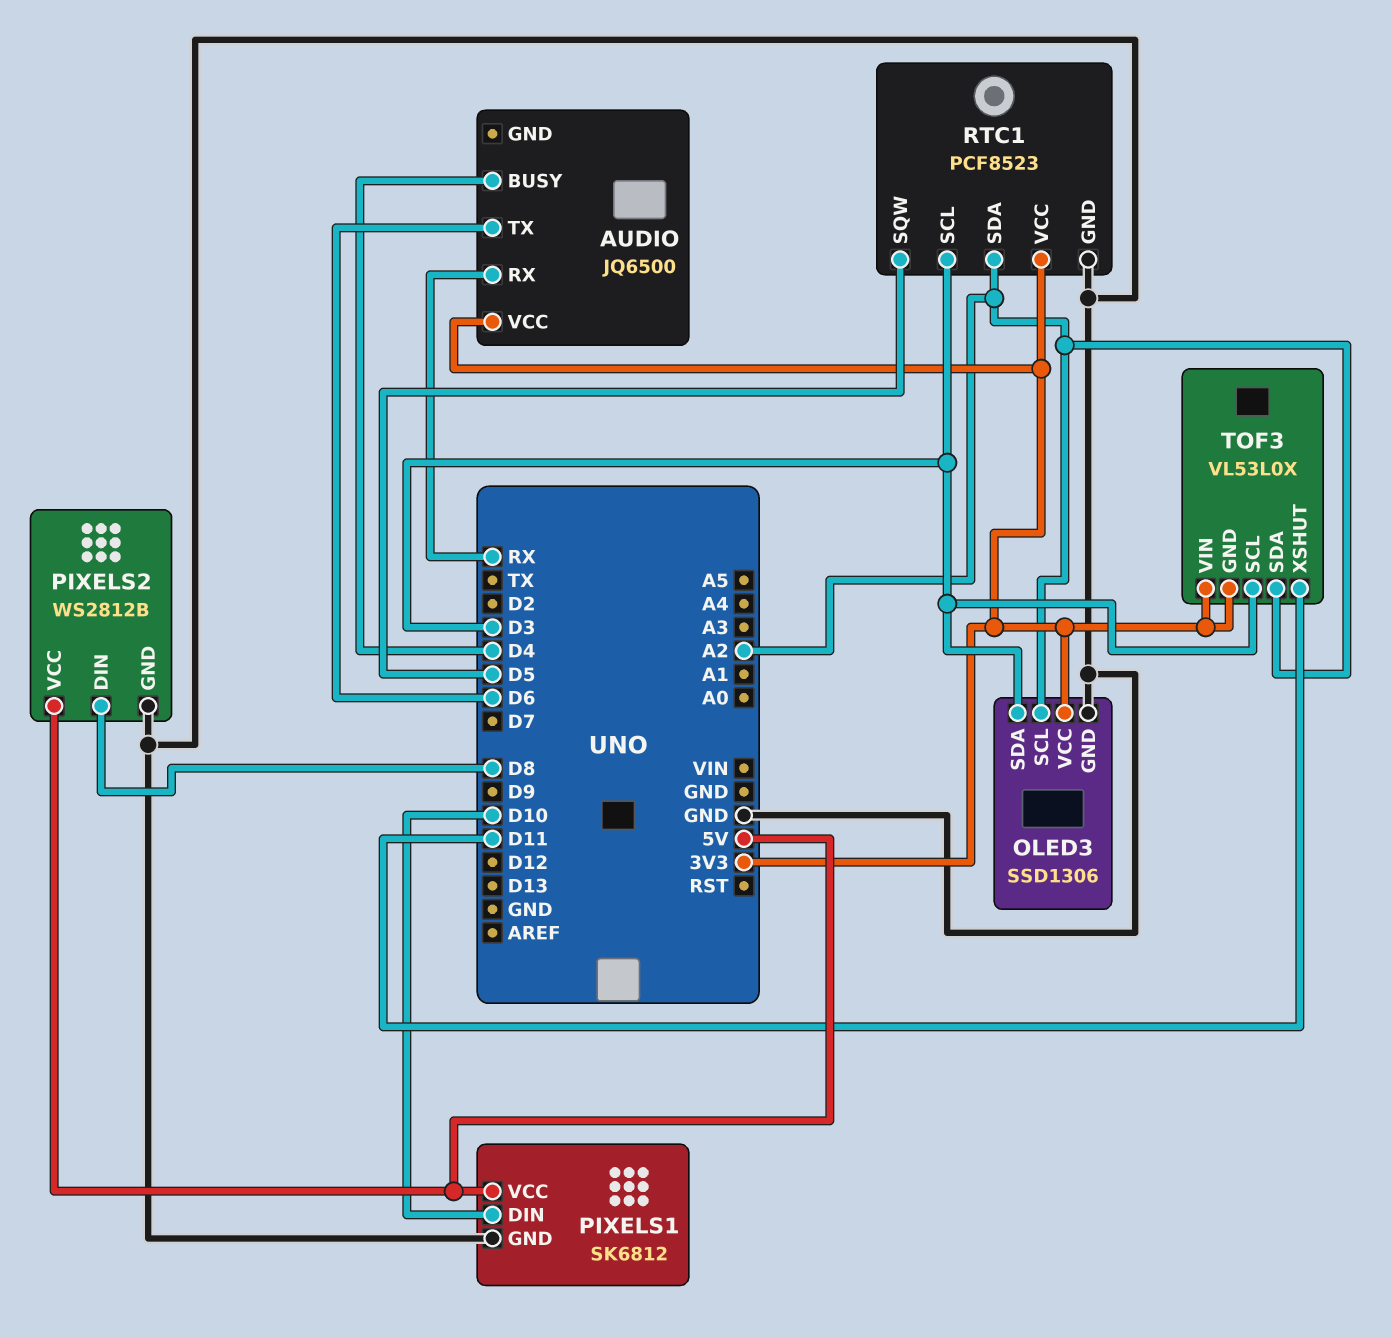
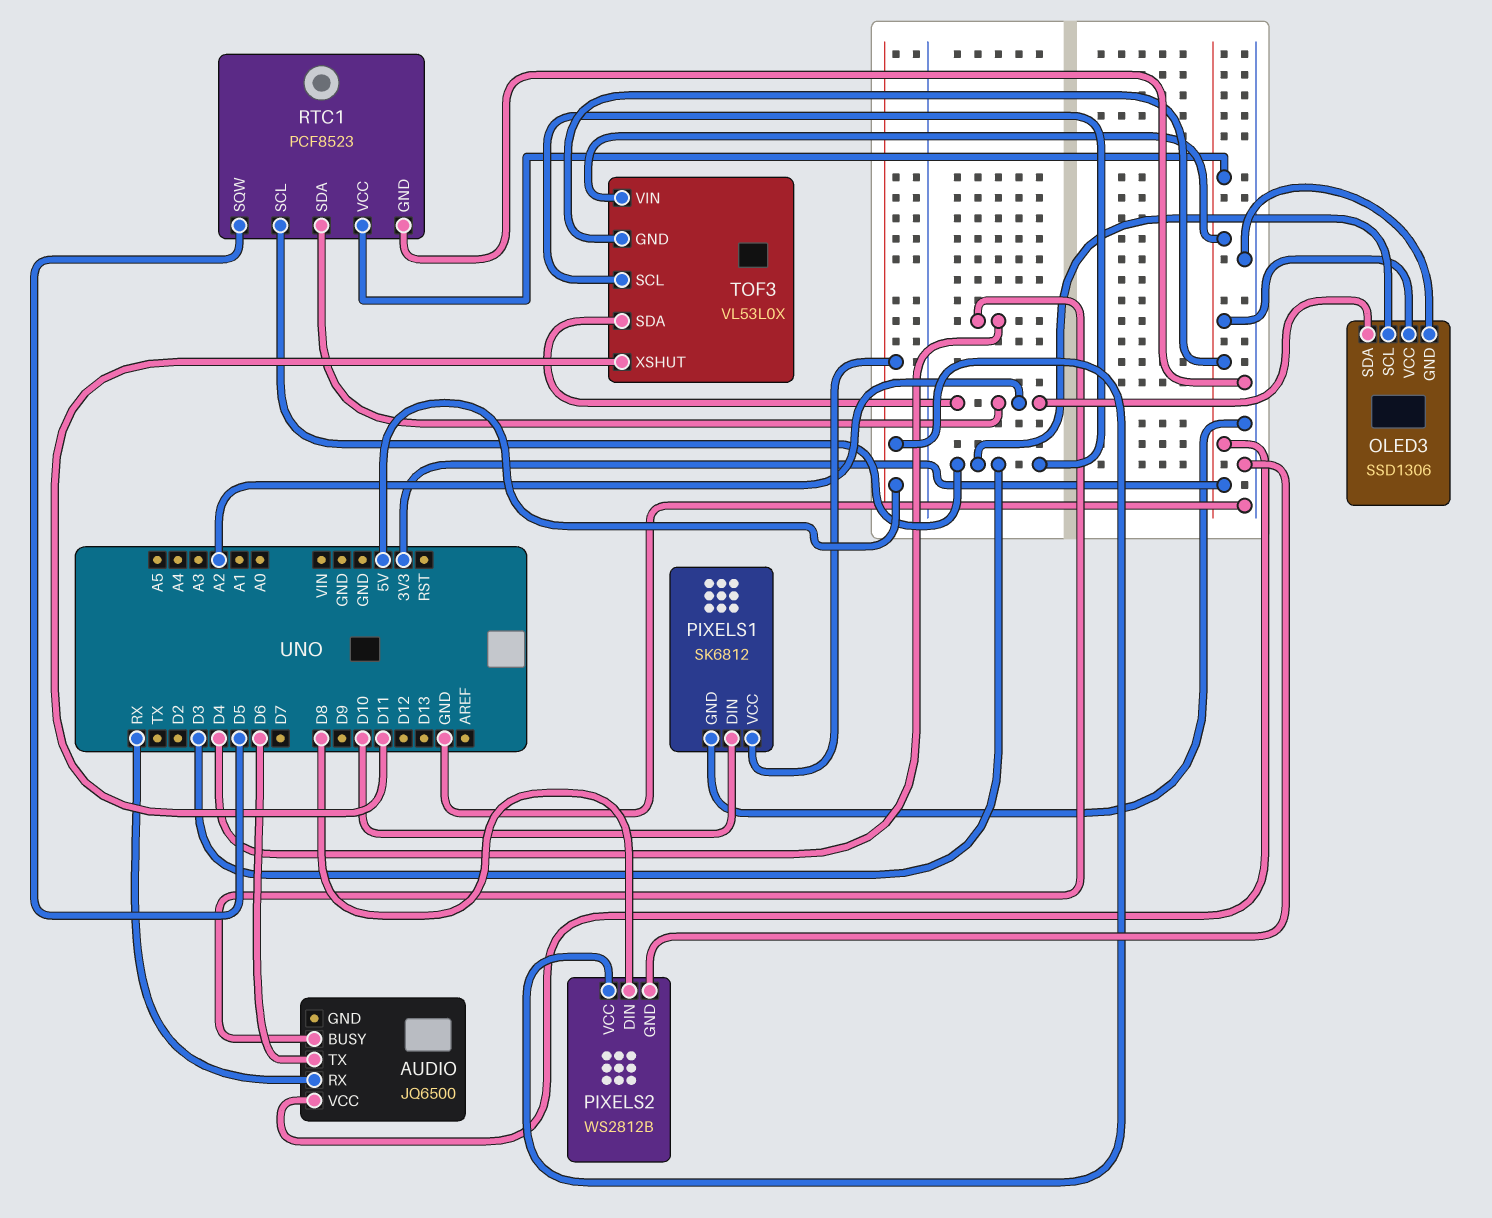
OLED3 pin SCL: A2 -> D3
OLED3 pin SDA: D3 -> A2

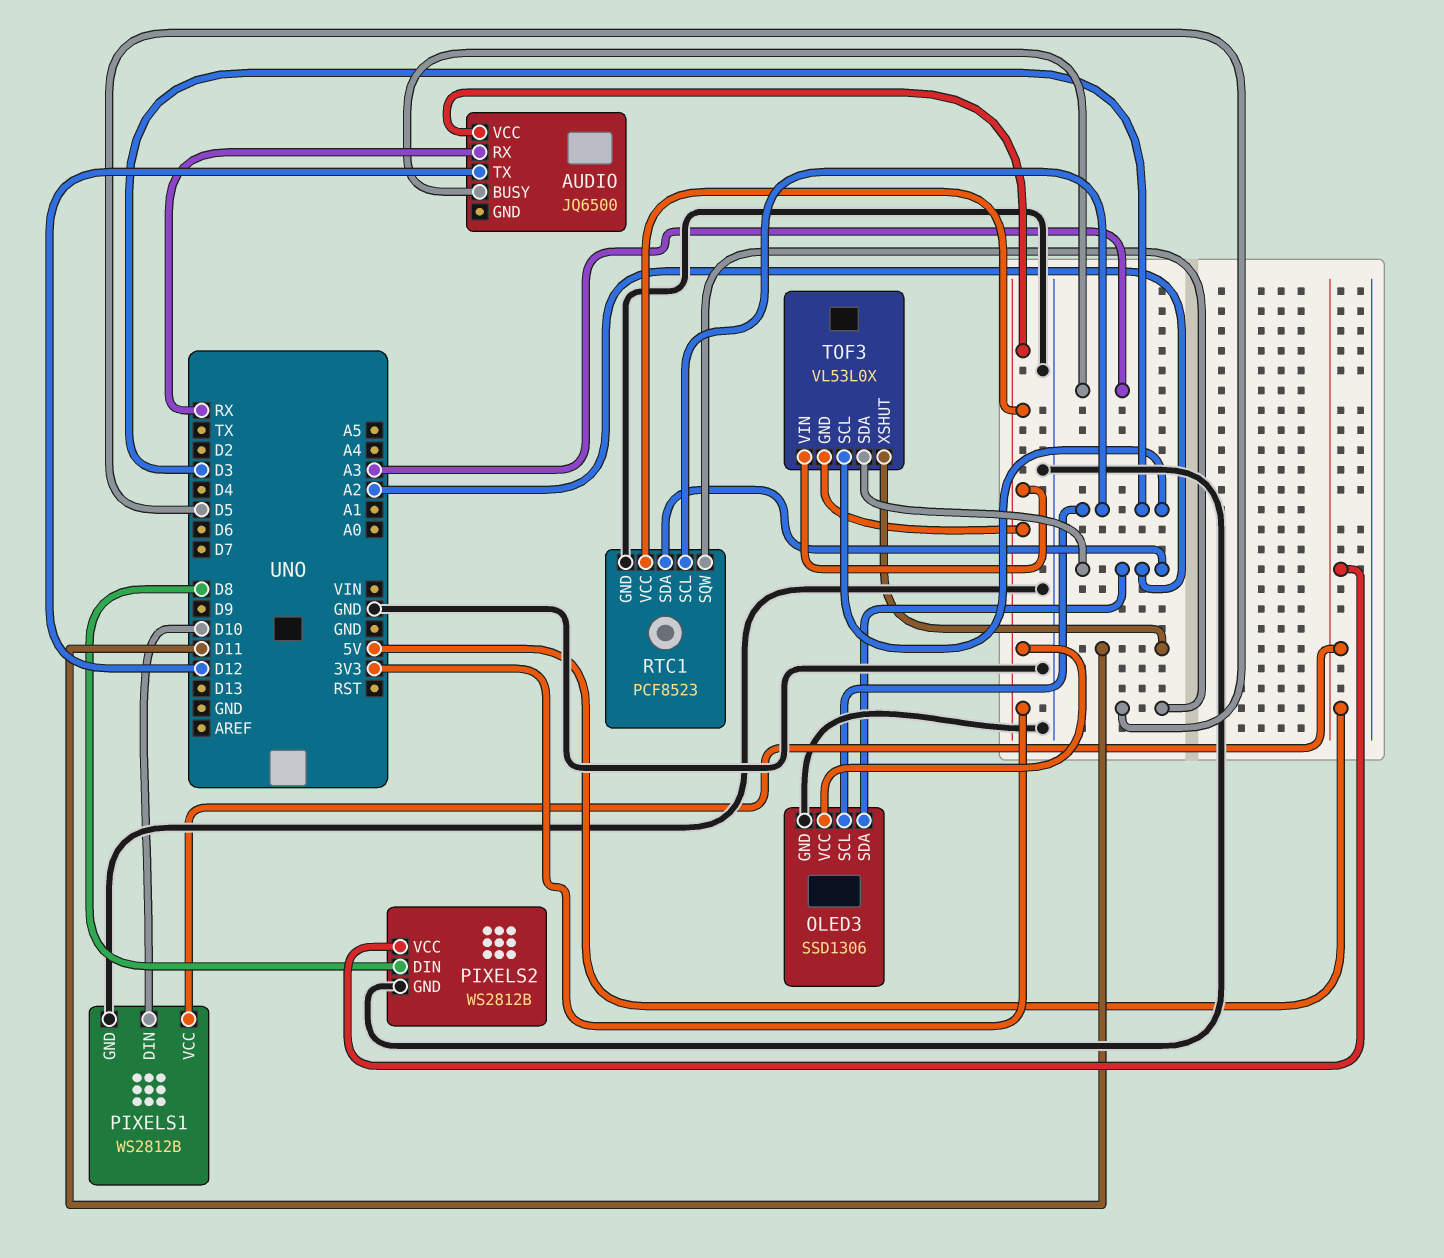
AUDIO pin BUSY: D4 -> A3
AUDIO pin TX: D6 -> D12
PIXELS1: SK6812 -> WS2812B

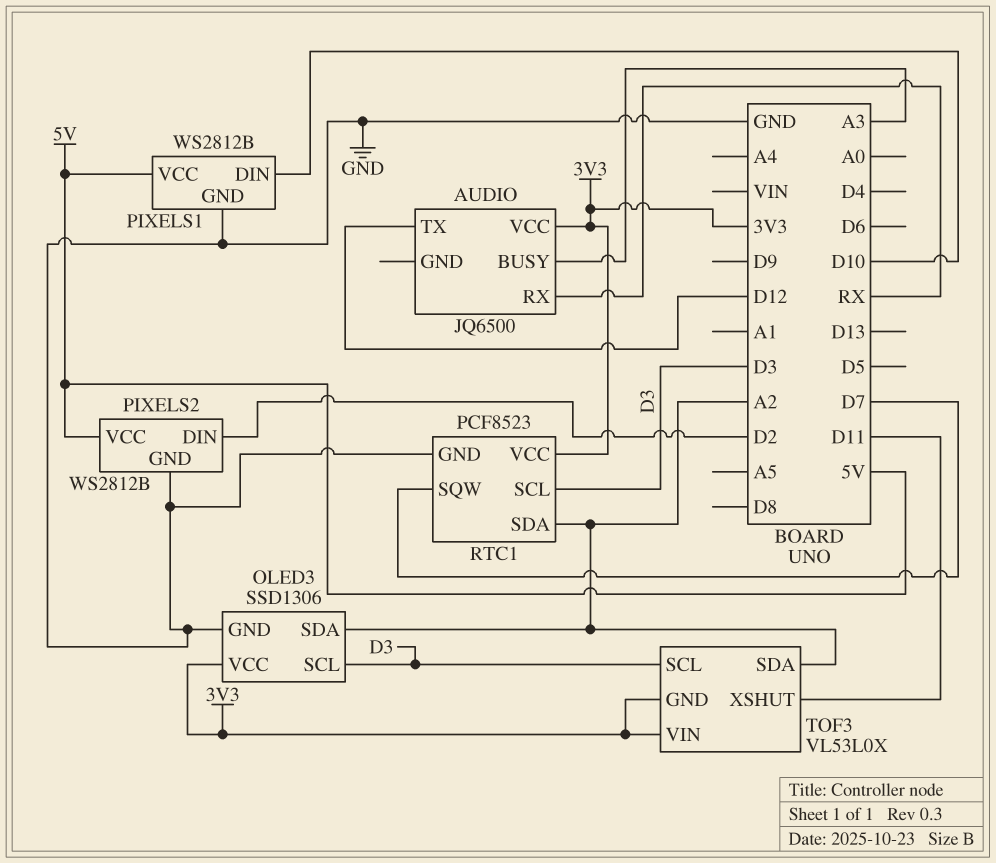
PIXELS2 pin DIN: D8 -> D2
RTC1 pin SQW: D5 -> D7

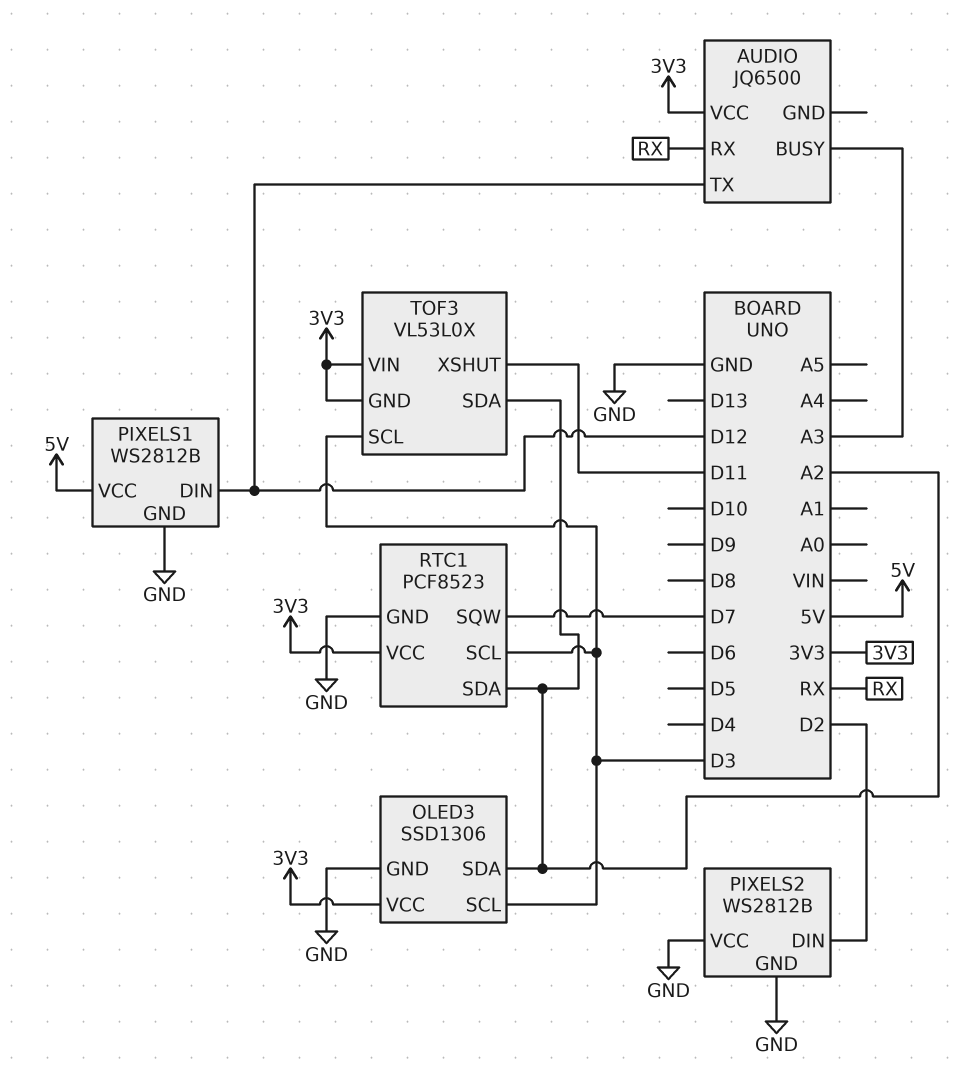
PIXELS1 pin DIN: D10 -> D12
PIXELS2 pin VCC: 5V -> GND

